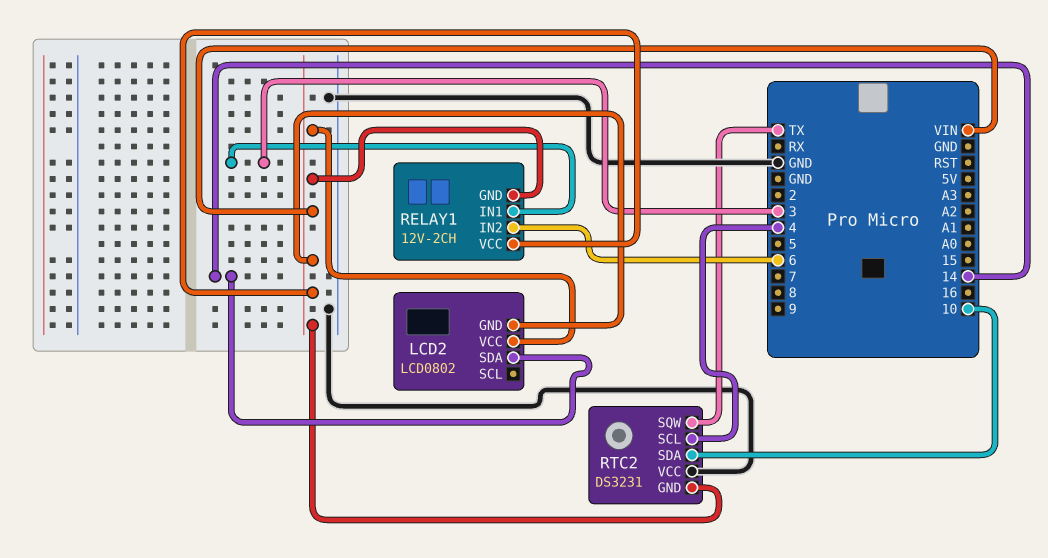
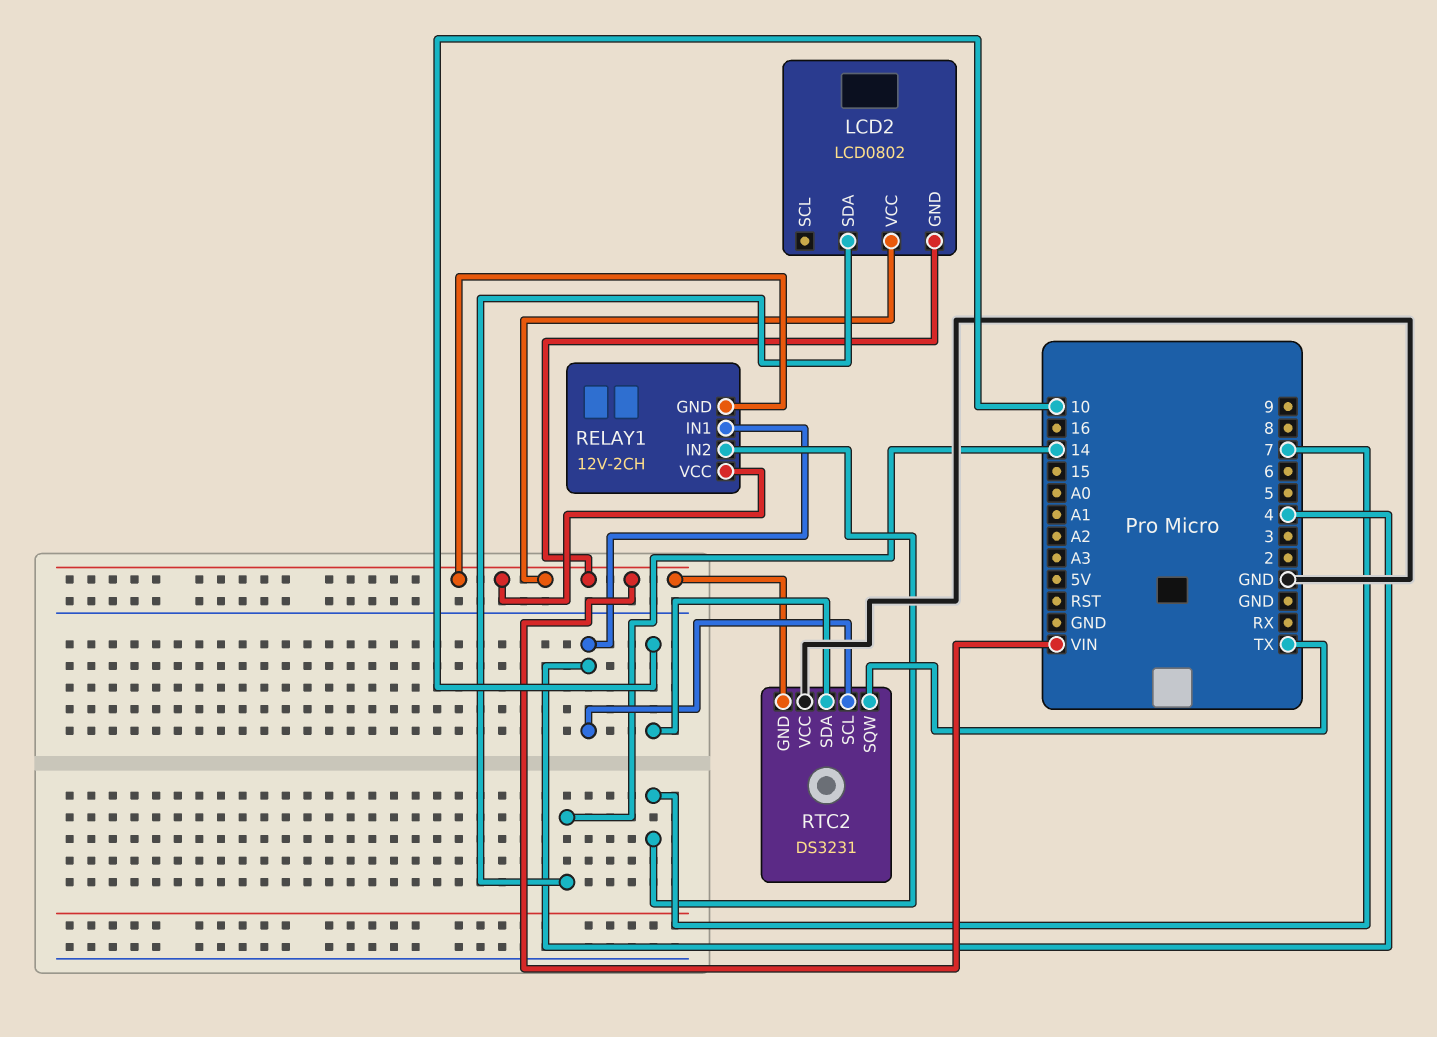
RELAY1 pin IN1: 3 -> 4
RELAY1 pin IN2: 6 -> 7

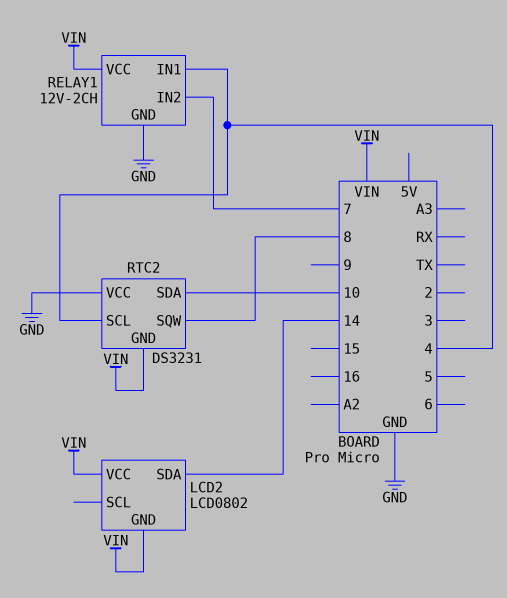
RELAY1 pin GND: VIN -> GND
RTC2 pin SQW: TX -> 8

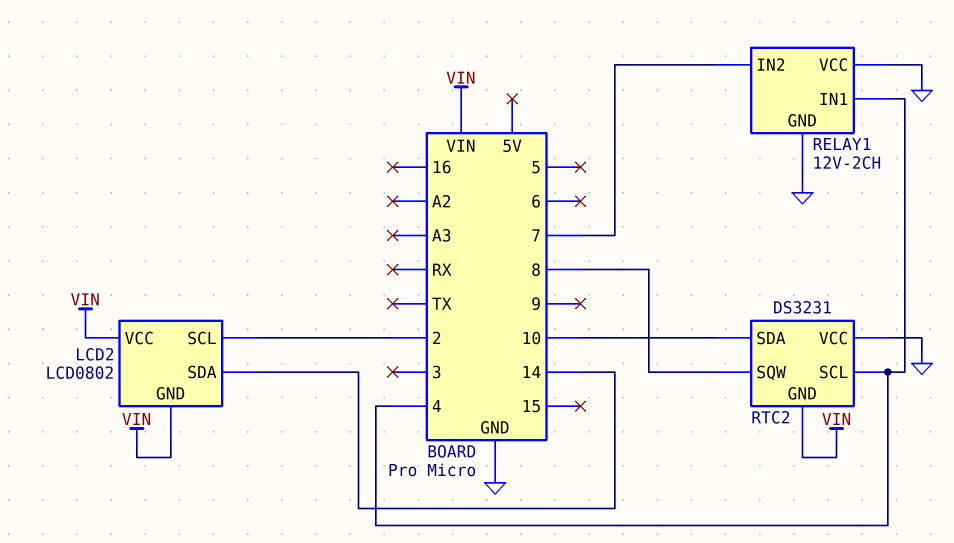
LCD2 pin SCL: none -> 2
RELAY1 pin VCC: VIN -> GND

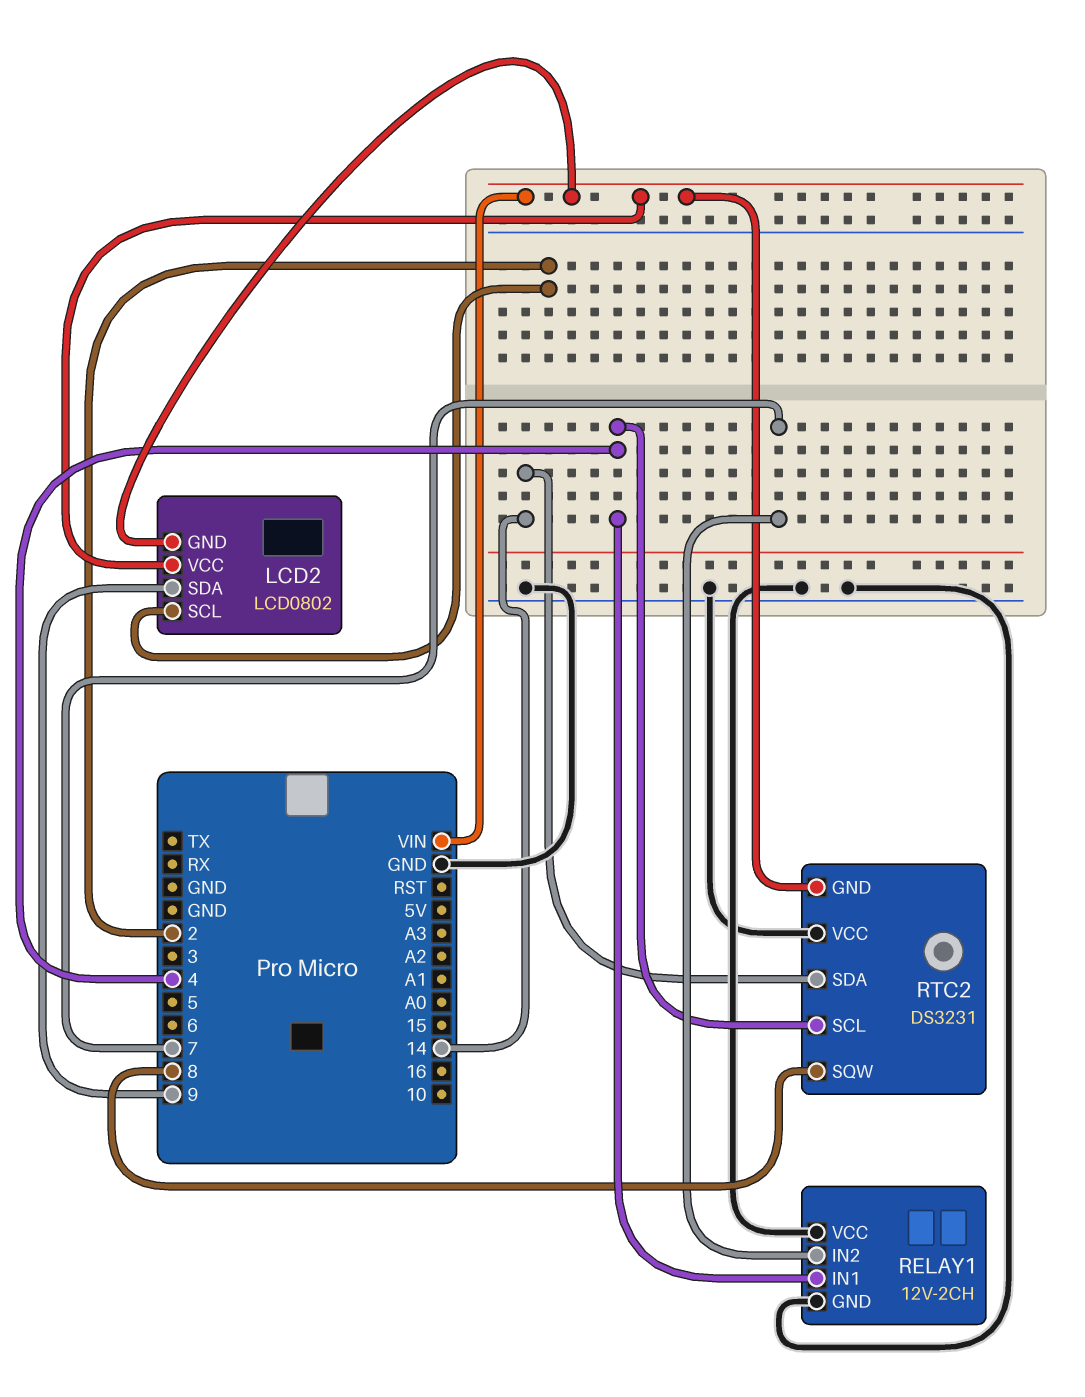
LCD2 pin SDA: 14 -> 9
RTC2 pin SDA: 10 -> 14

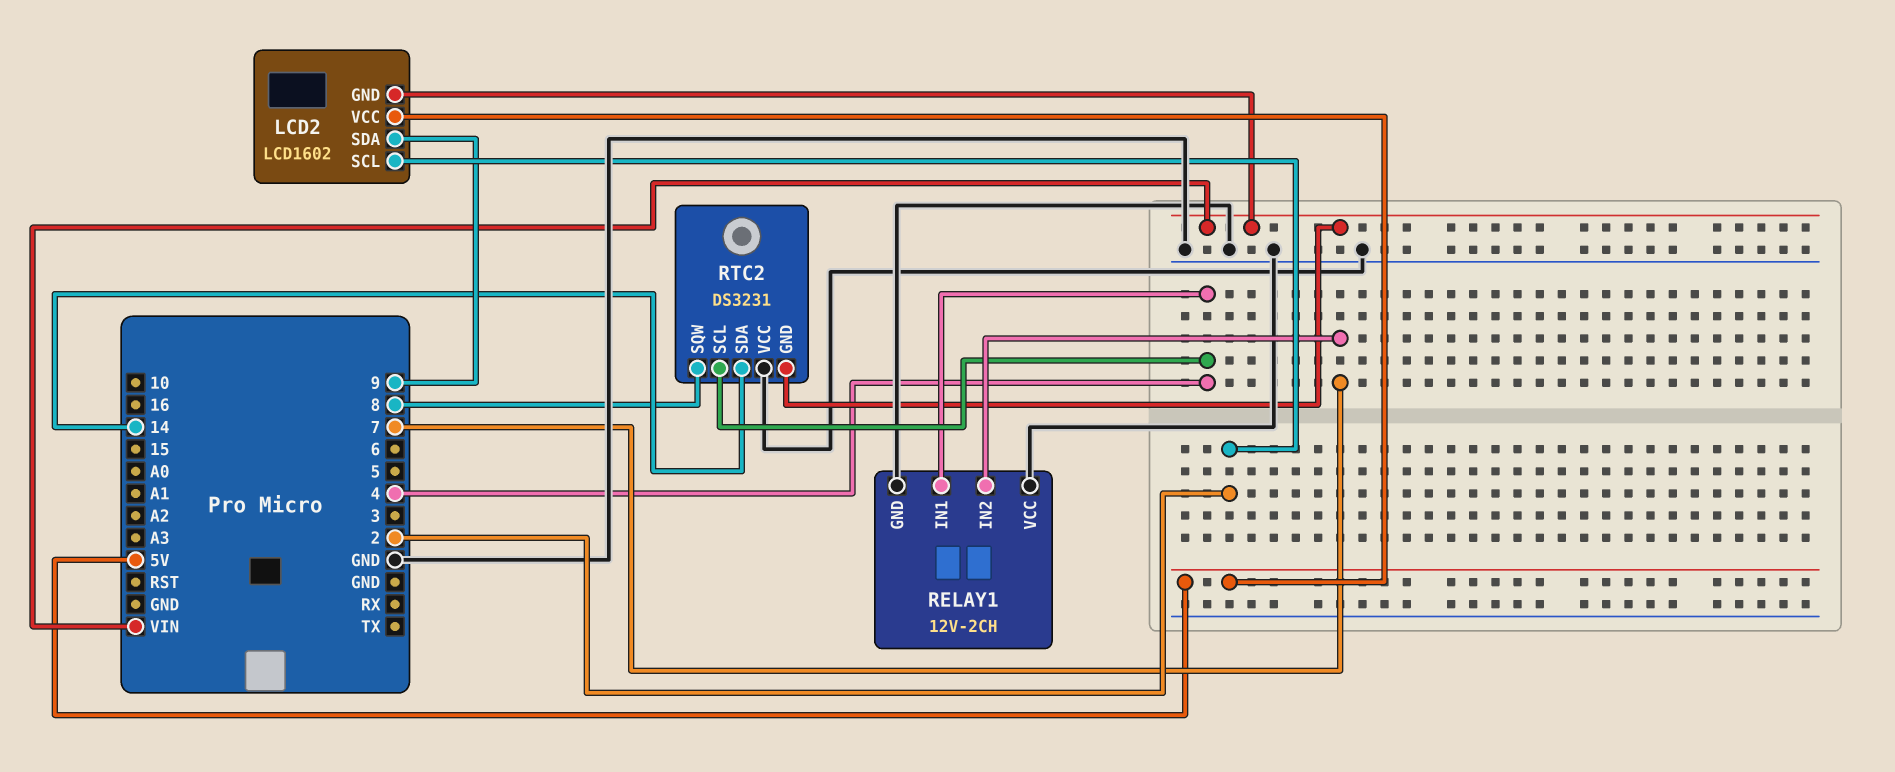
LCD2: LCD0802 -> LCD1602
LCD2 pin VCC: VIN -> 5V

